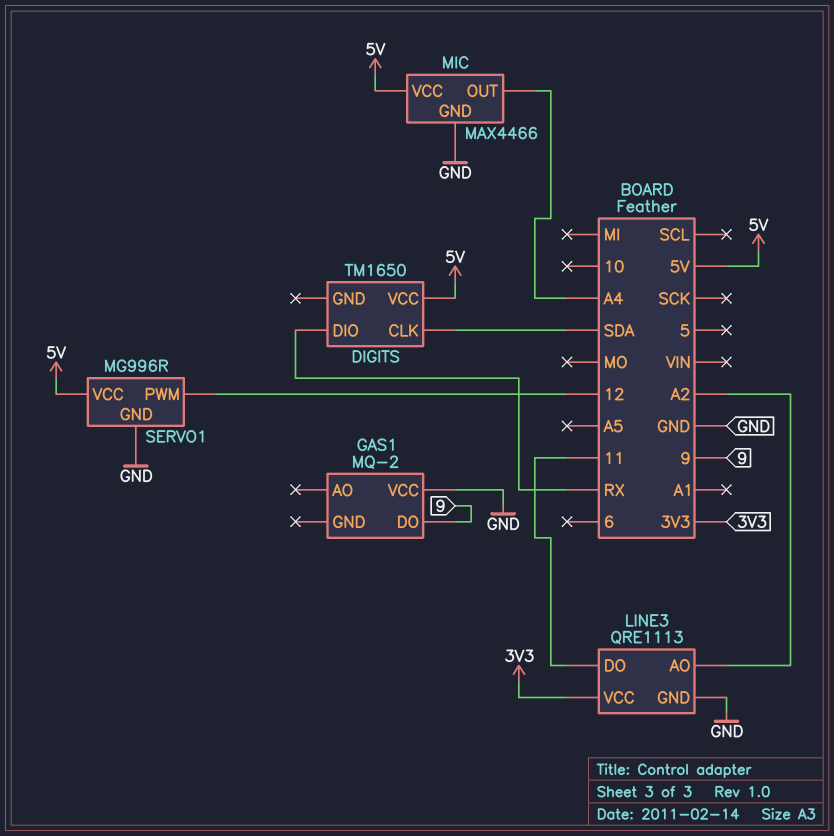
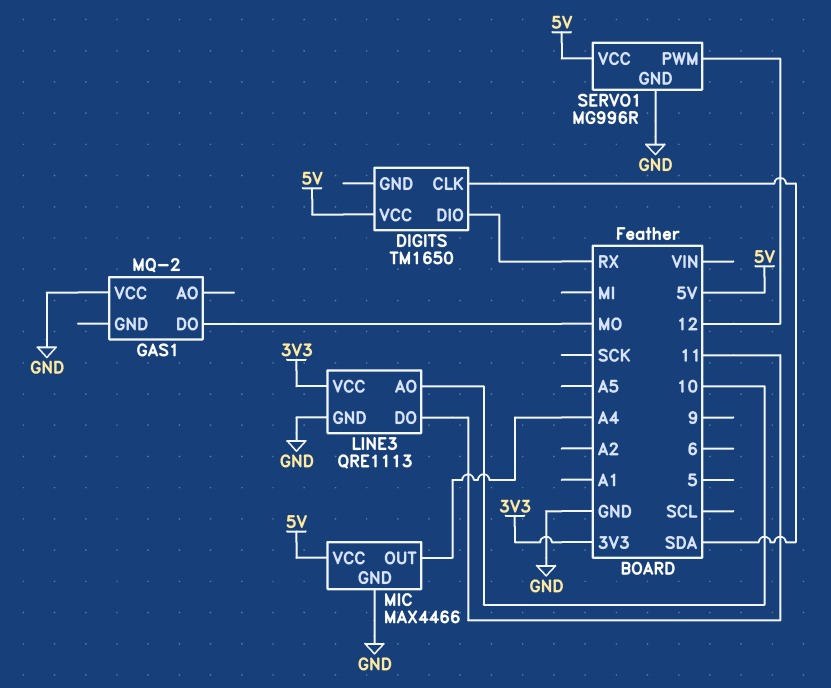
GAS1 pin DO: 9 -> MO
LINE3 pin AO: A2 -> 10

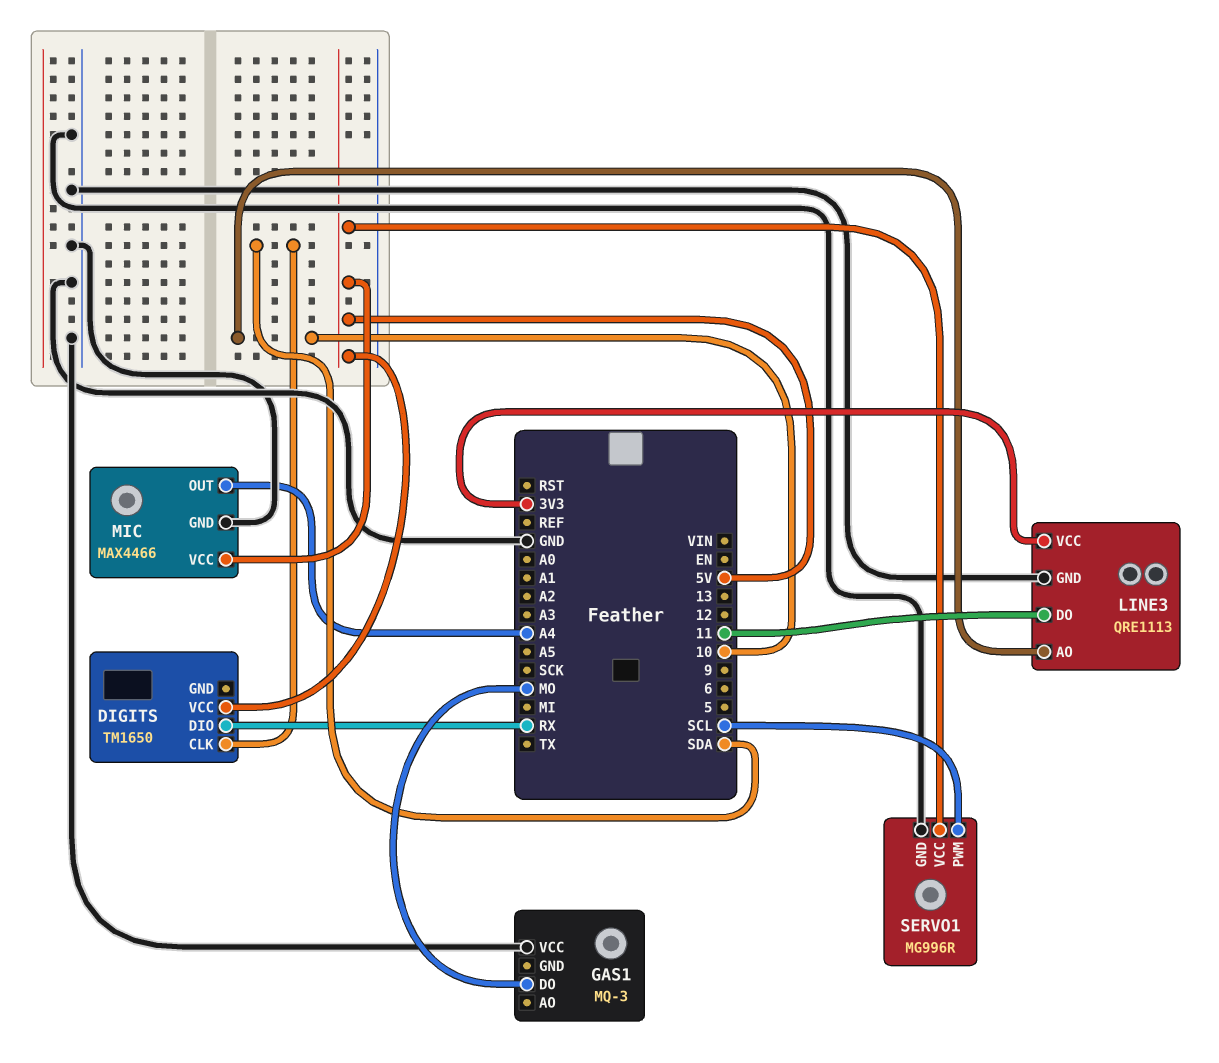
GAS1: MQ-2 -> MQ-3
SERVO1 pin PWM: 12 -> SCL

